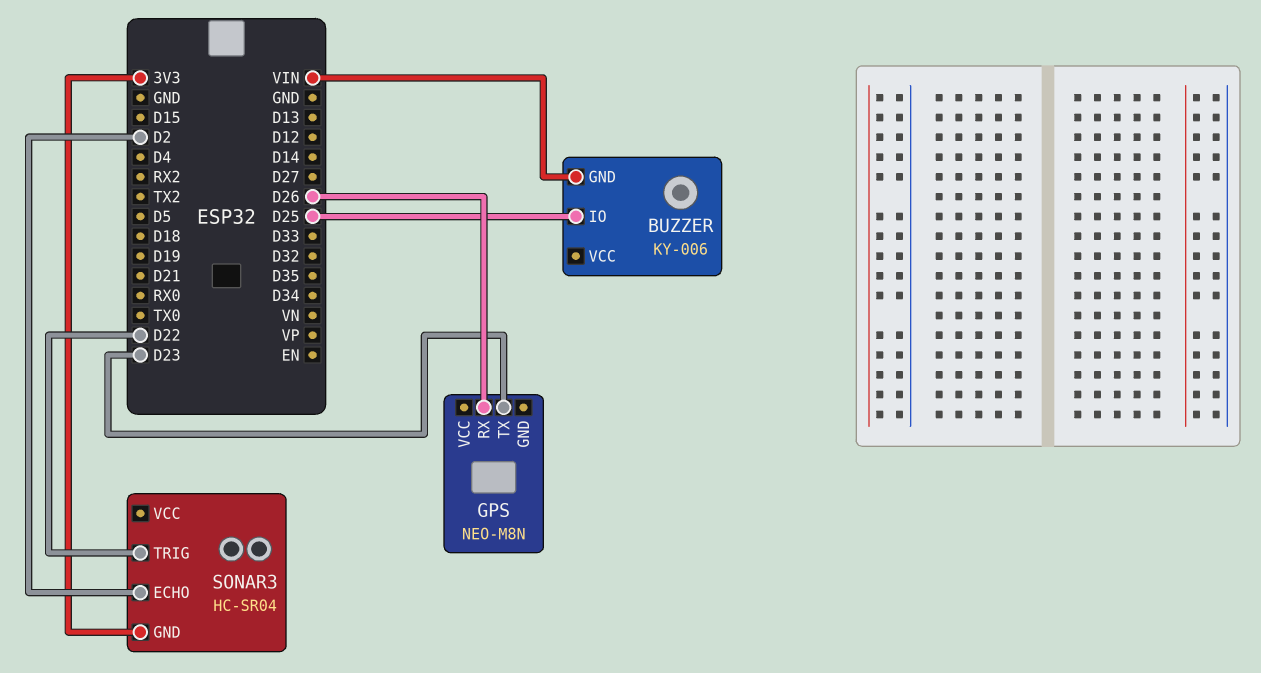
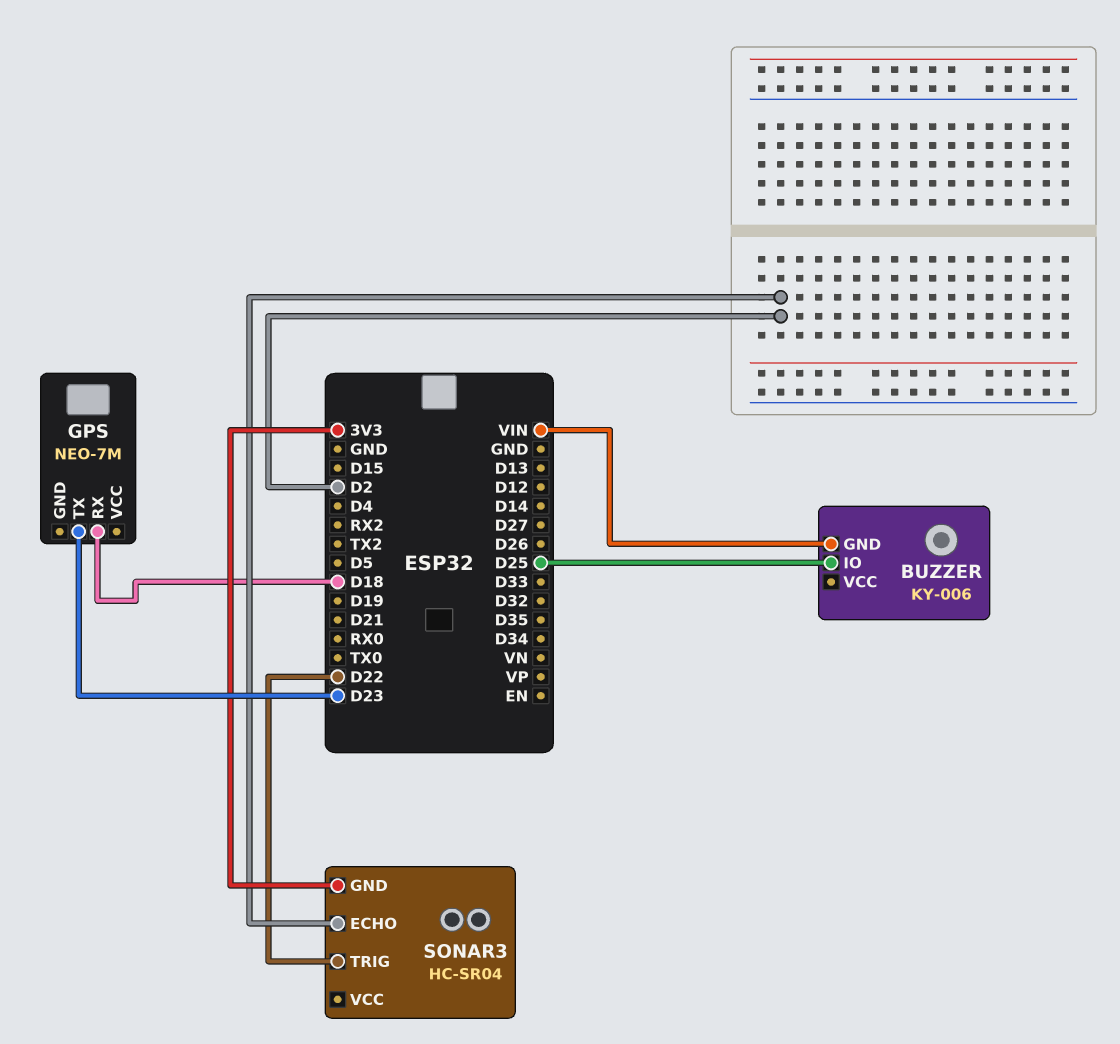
GPS: NEO-M8N -> NEO-7M
GPS pin RX: D26 -> D18

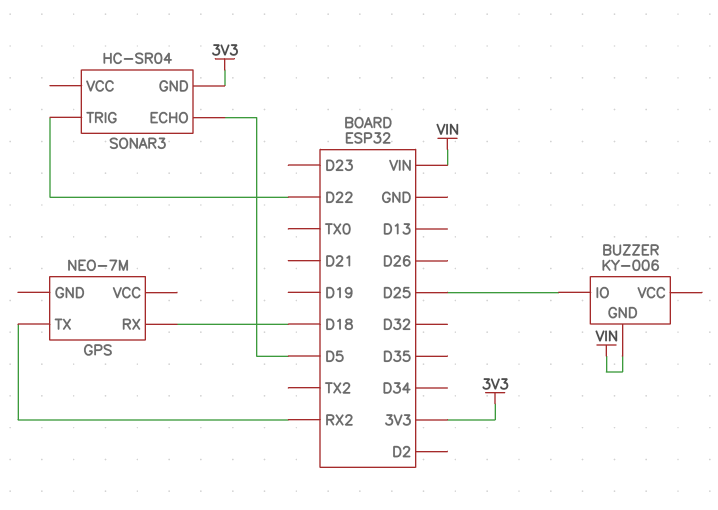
GPS pin TX: D23 -> RX2
SONAR3 pin ECHO: D2 -> D5

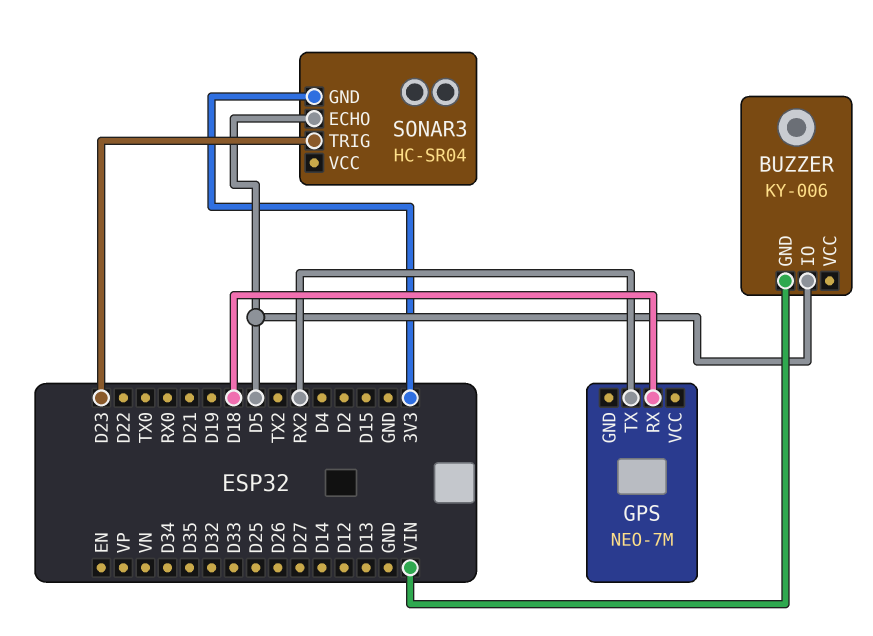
BUZZER pin IO: D25 -> D5
SONAR3 pin TRIG: D22 -> D23

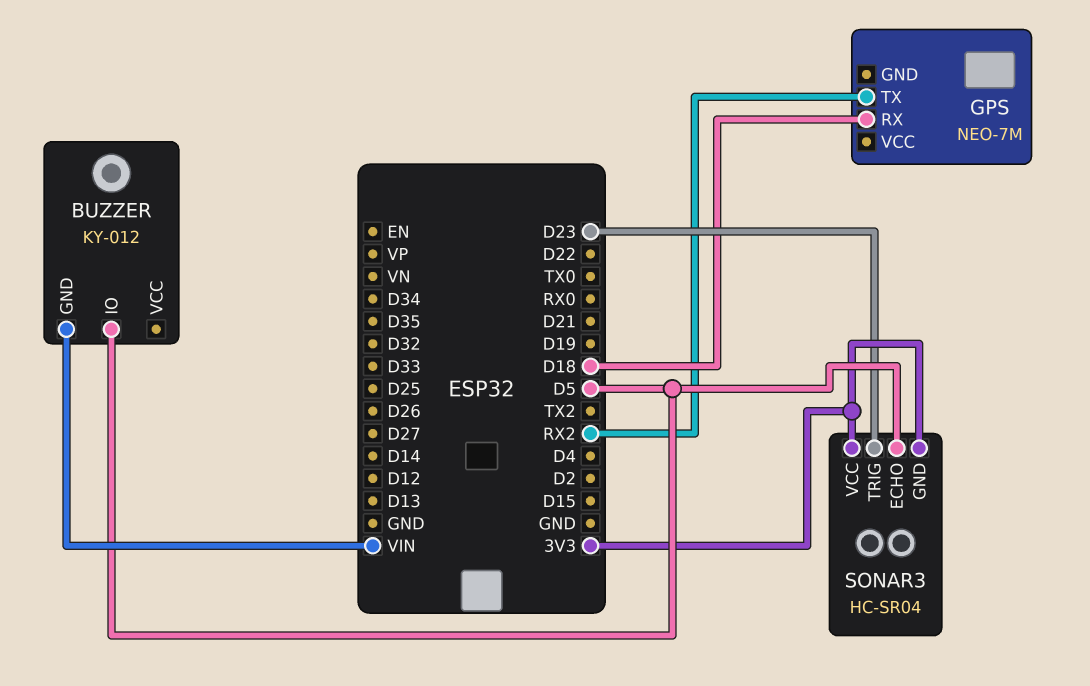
BUZZER: KY-006 -> KY-012
SONAR3 pin VCC: none -> 3V3

